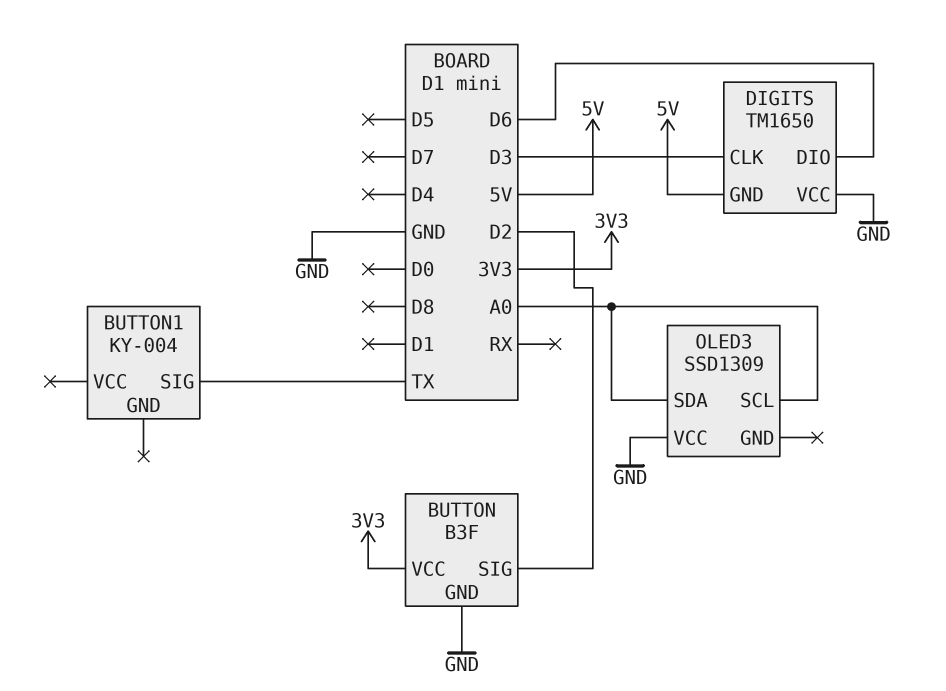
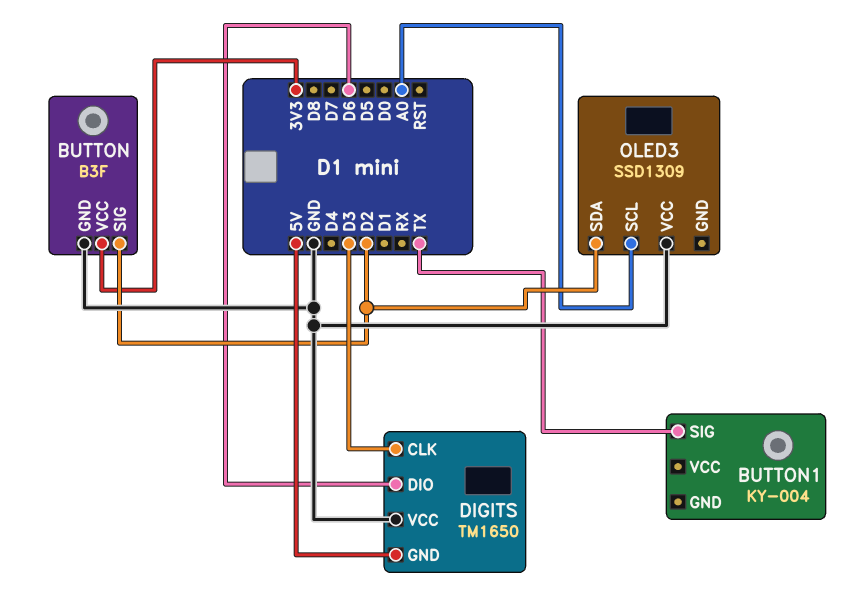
OLED3 pin SDA: A0 -> D2

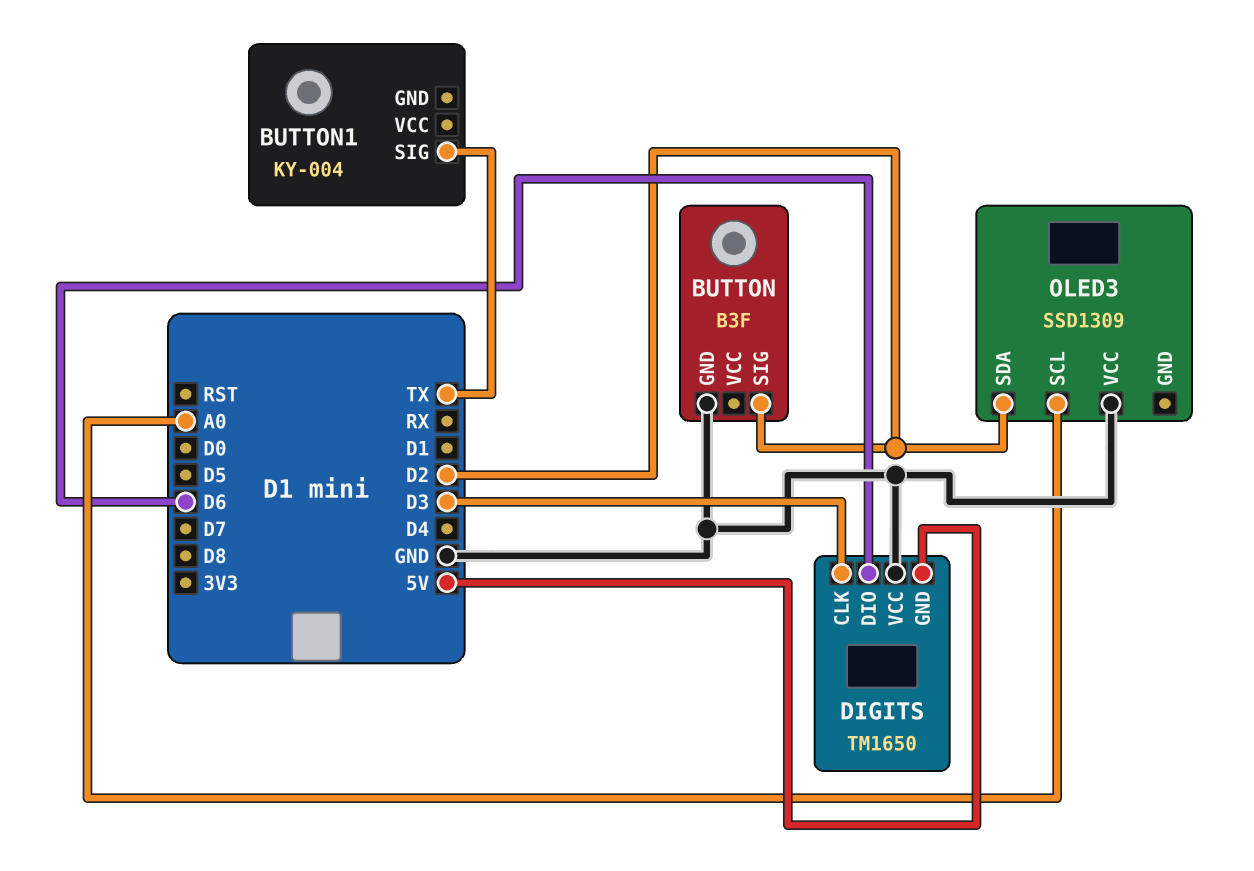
BUTTON pin VCC: 3V3 -> none

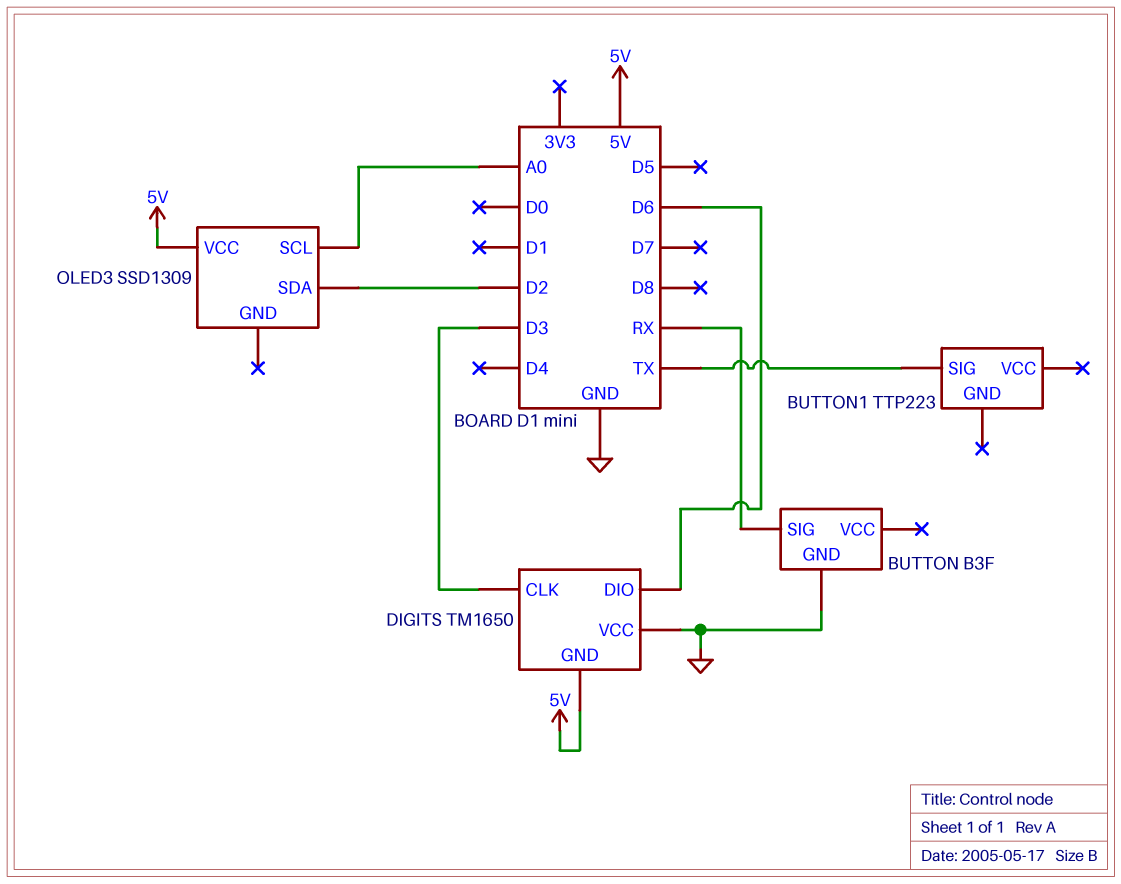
BUTTON pin SIG: D2 -> RX
BUTTON1: KY-004 -> TTP223
OLED3 pin VCC: GND -> 5V

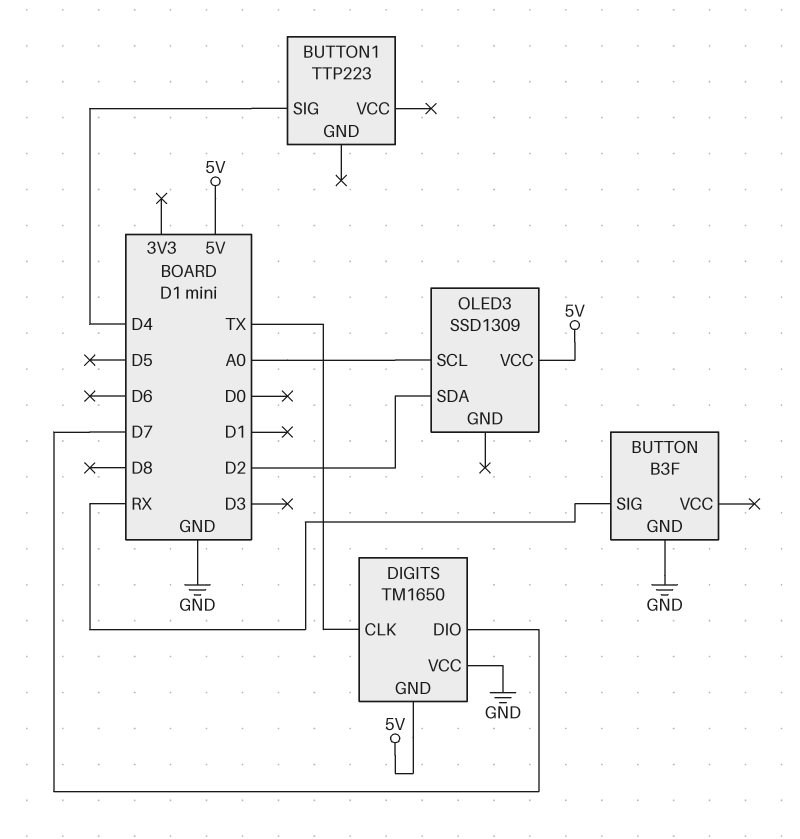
BUTTON1 pin SIG: TX -> D4
DIGITS pin CLK: D3 -> TX
DIGITS pin DIO: D6 -> D7

